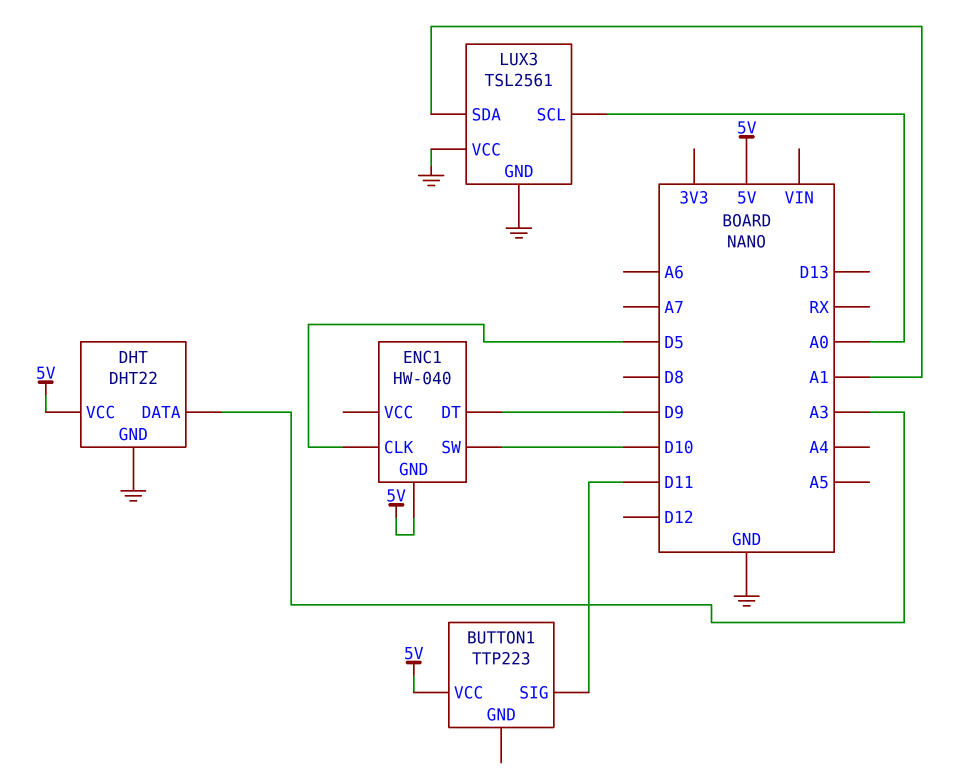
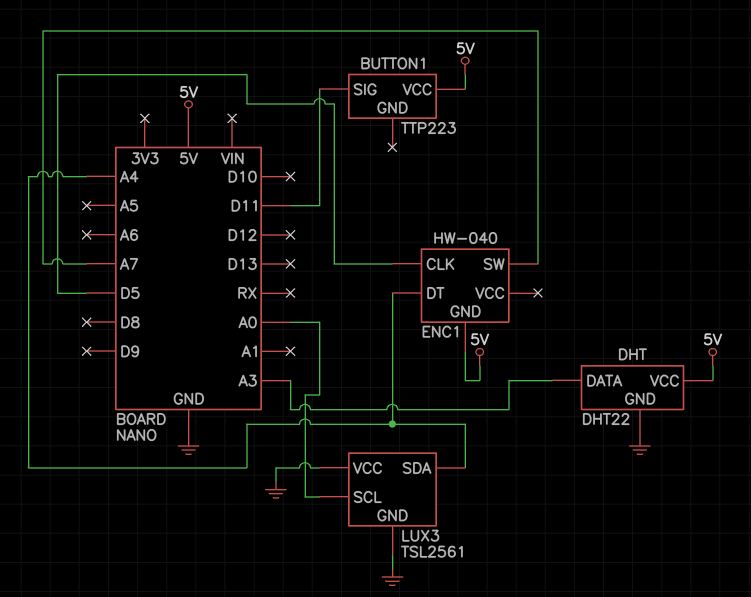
ENC1 pin DT: D9 -> A4
ENC1 pin SW: D10 -> A7
LUX3 pin SDA: A1 -> A4

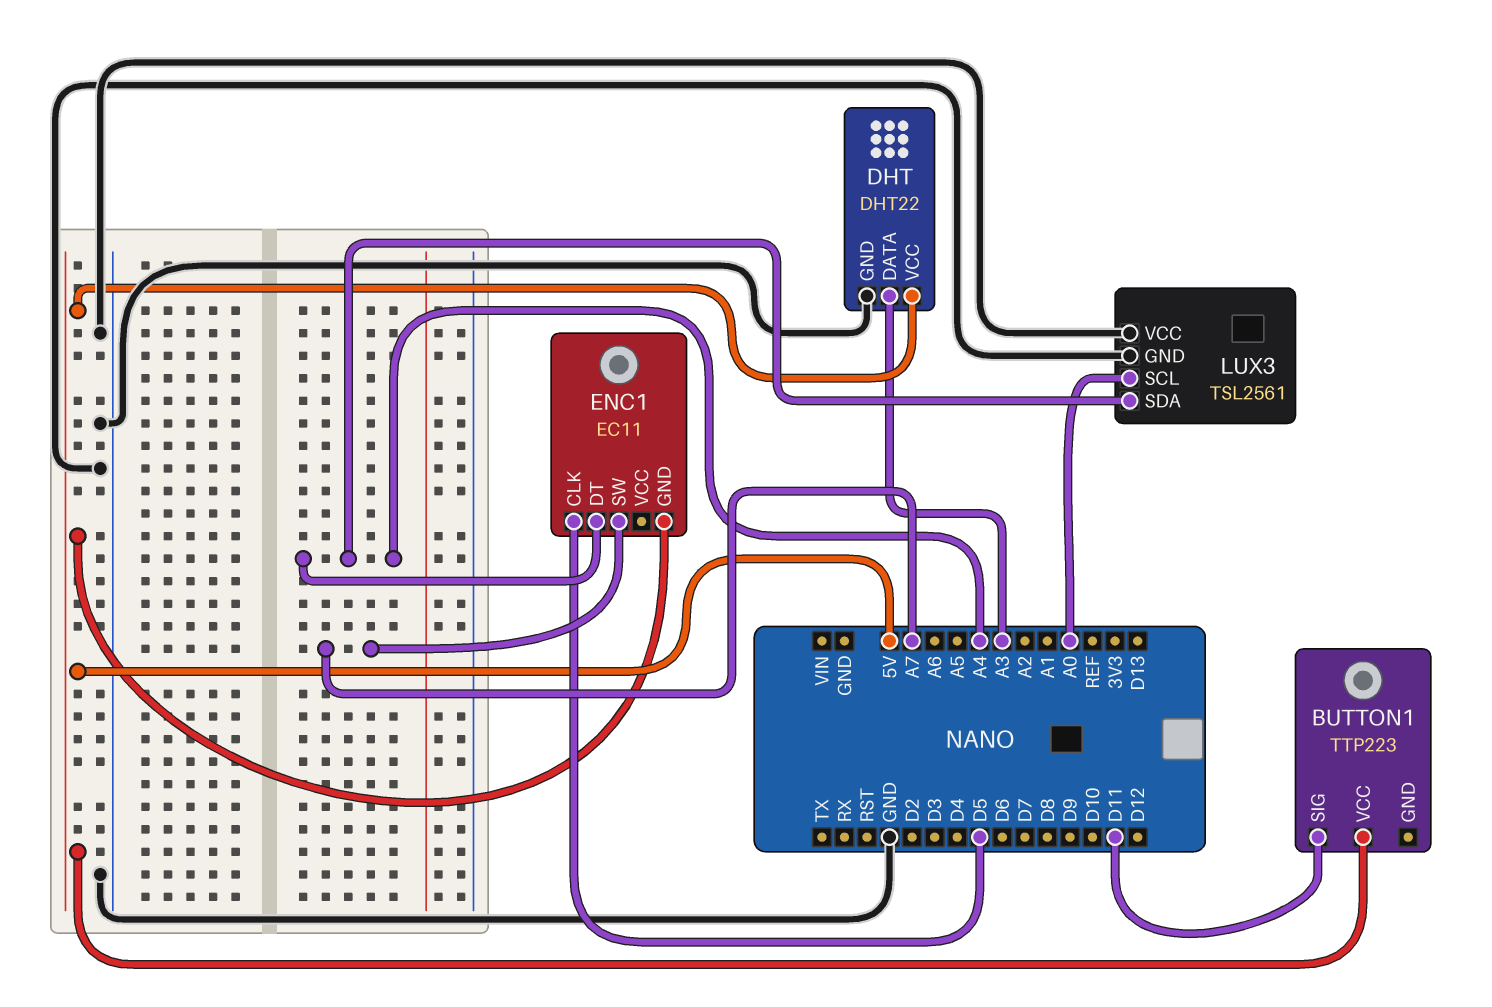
ENC1: HW-040 -> EC11

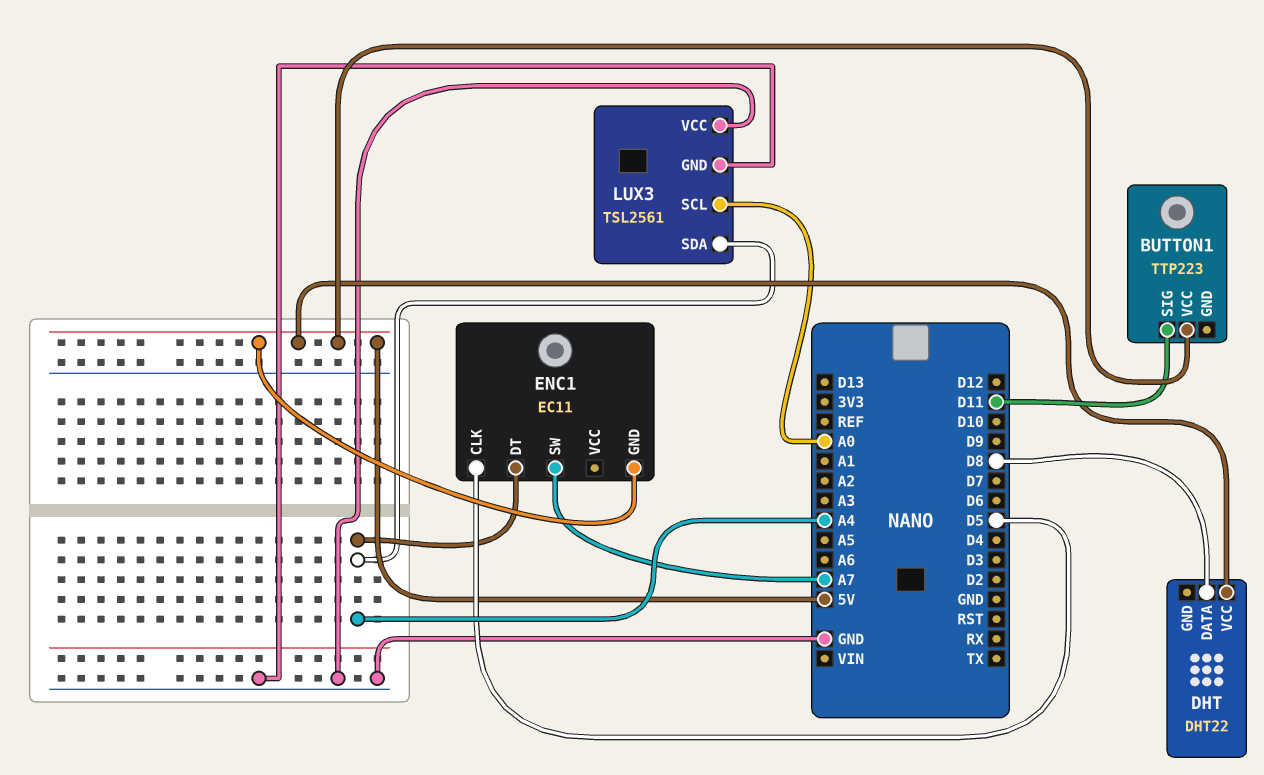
DHT pin DATA: A3 -> D8
DHT pin GND: GND -> none

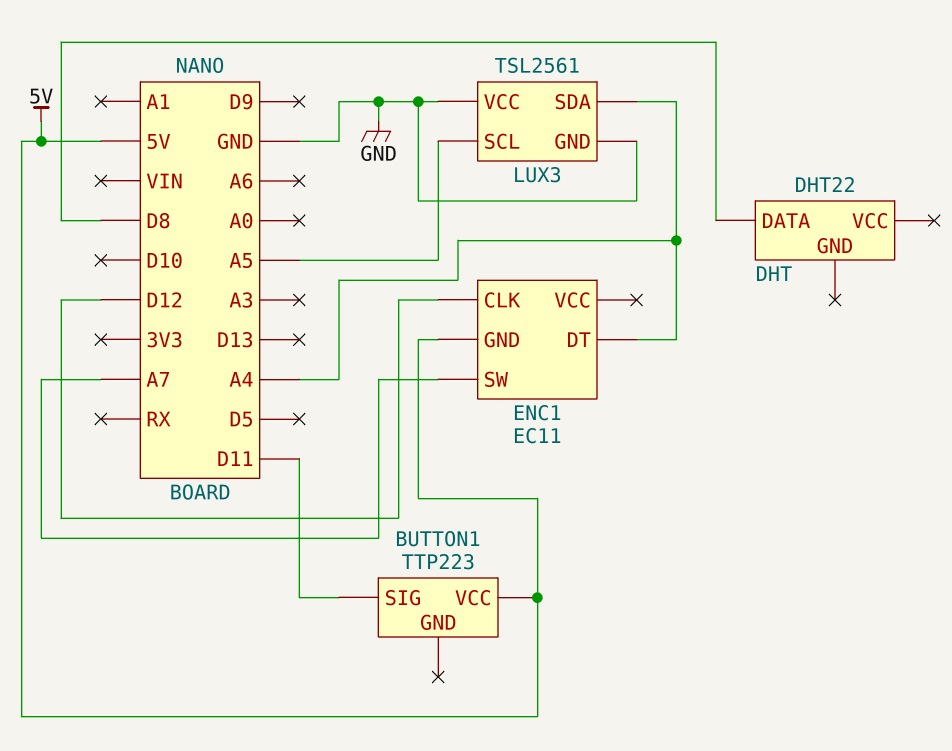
DHT pin VCC: 5V -> none
ENC1 pin CLK: D5 -> D12
LUX3 pin SCL: A0 -> A5

